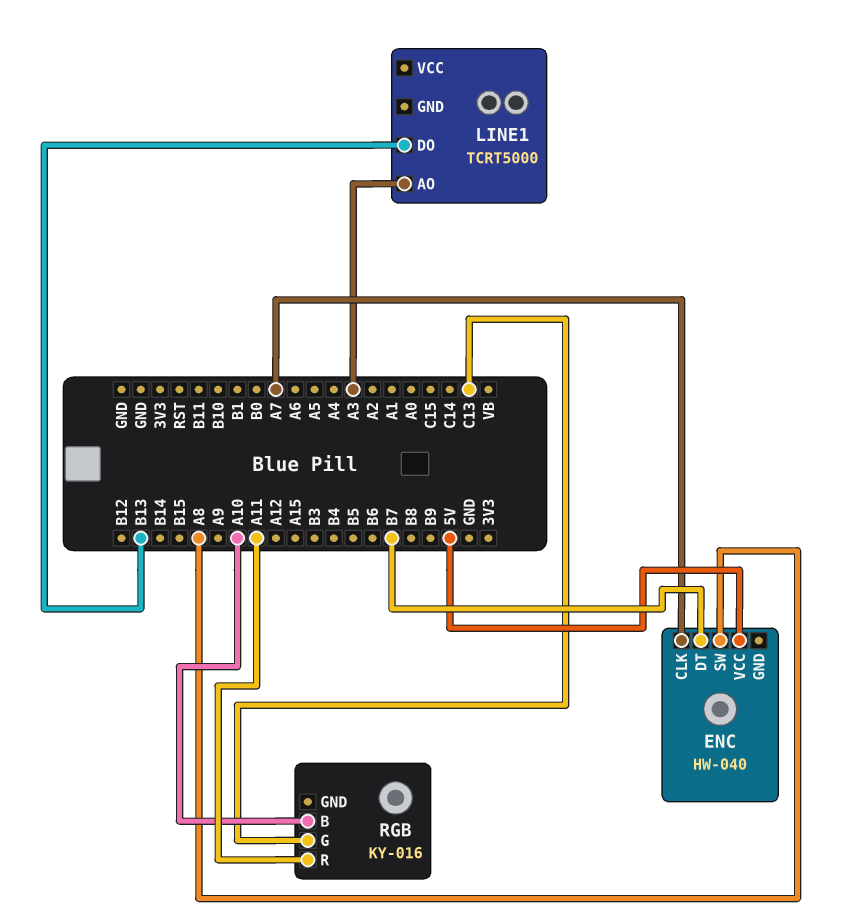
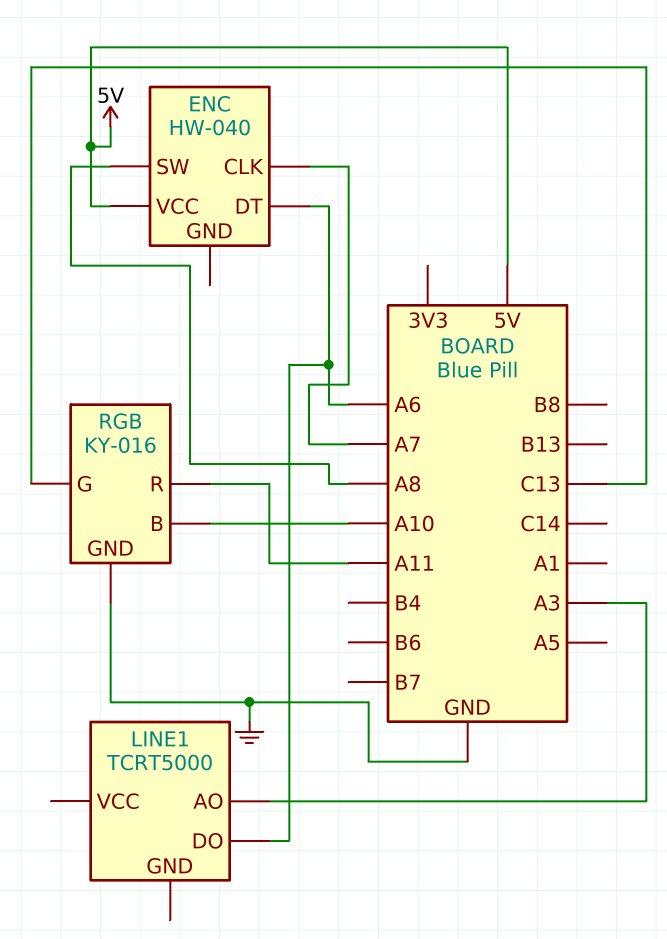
ENC pin DT: B7 -> A6
LINE1 pin DO: B13 -> A6
RGB pin GND: none -> GND

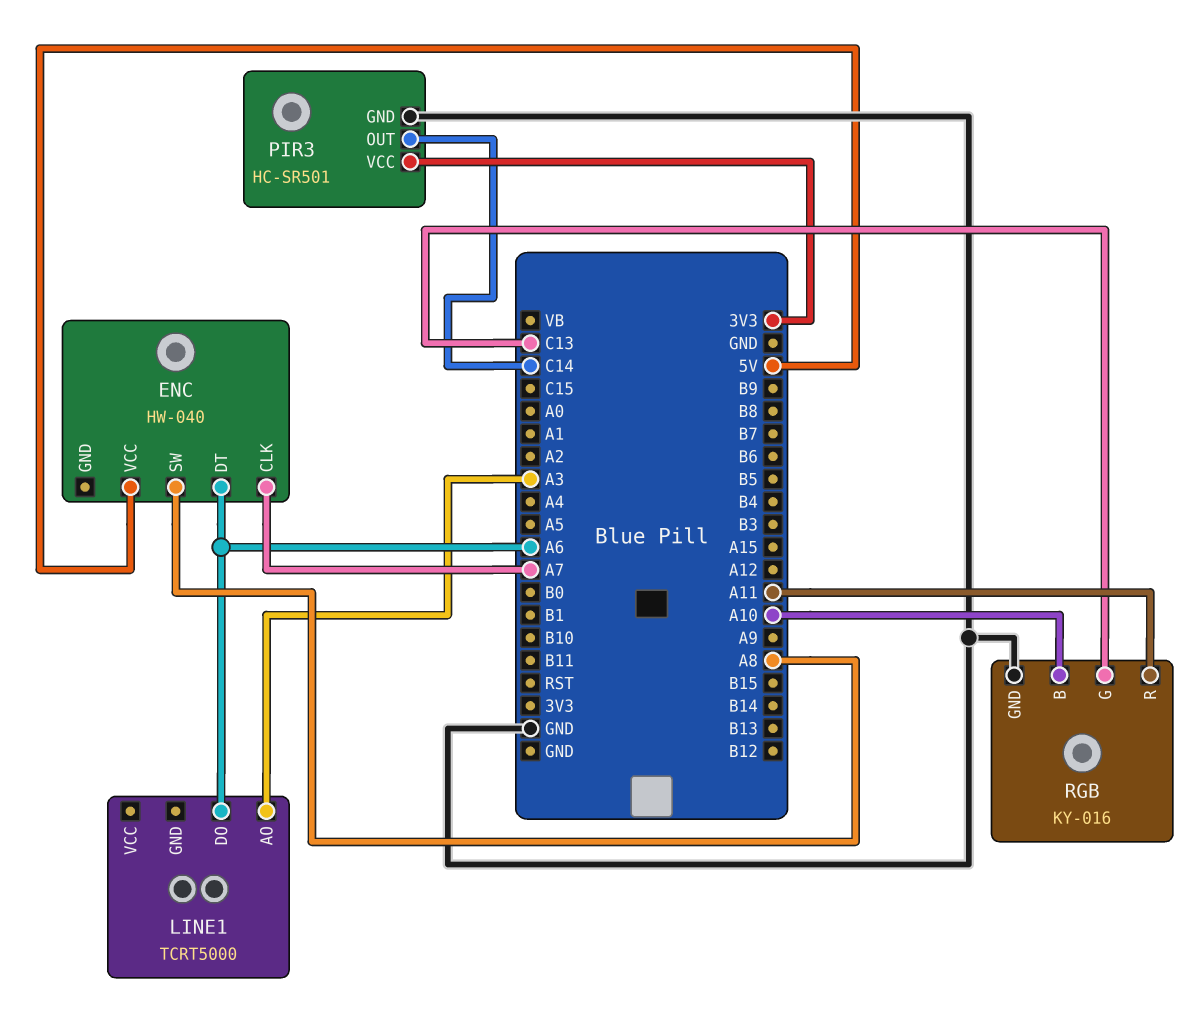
PIR3: none -> HC-SR501
PIR3 pin GND: none -> GND
PIR3 pin OUT: none -> C14
PIR3 pin VCC: none -> 3V3

